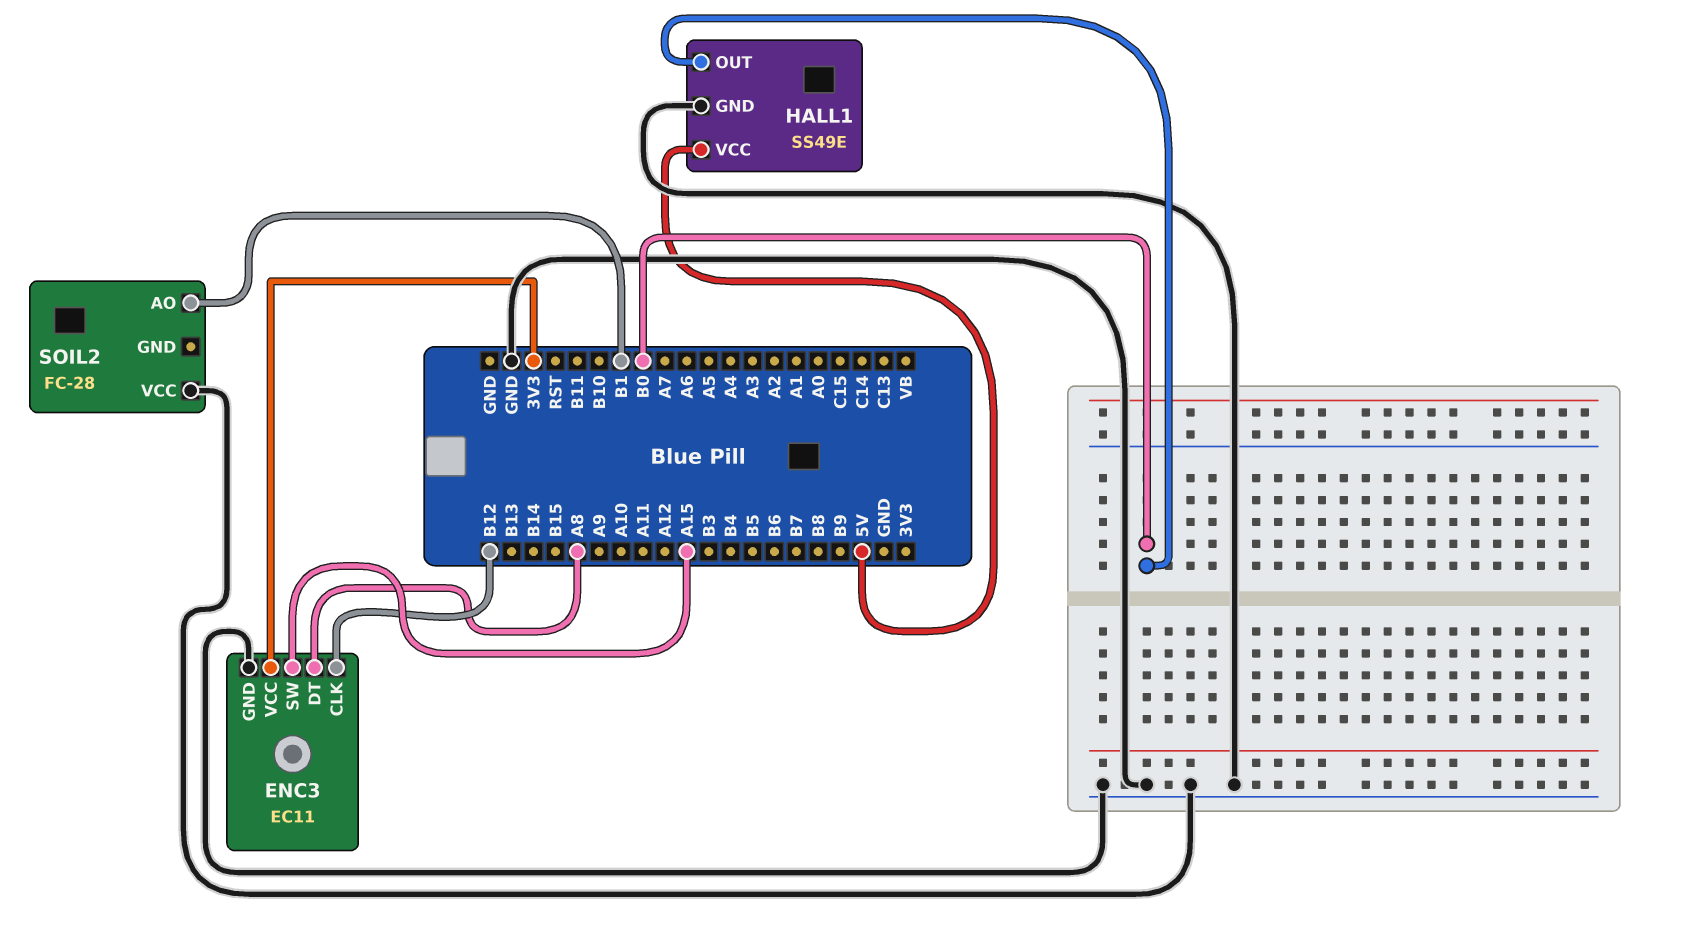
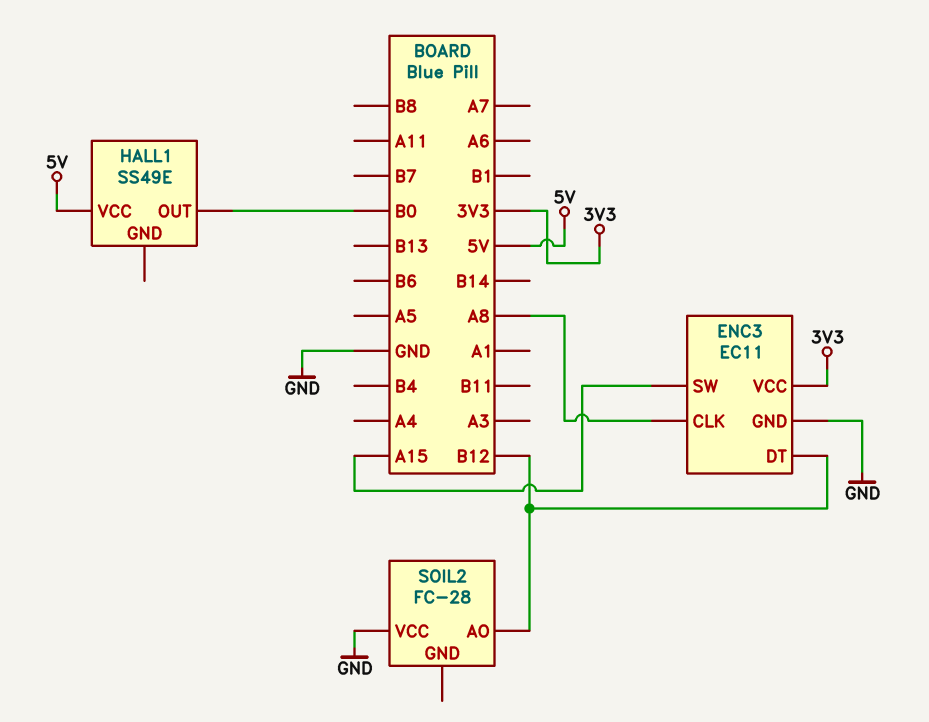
ENC3 pin CLK: B12 -> A8
ENC3 pin DT: A8 -> B12
HALL1 pin GND: GND -> none
SOIL2 pin AO: B1 -> B12

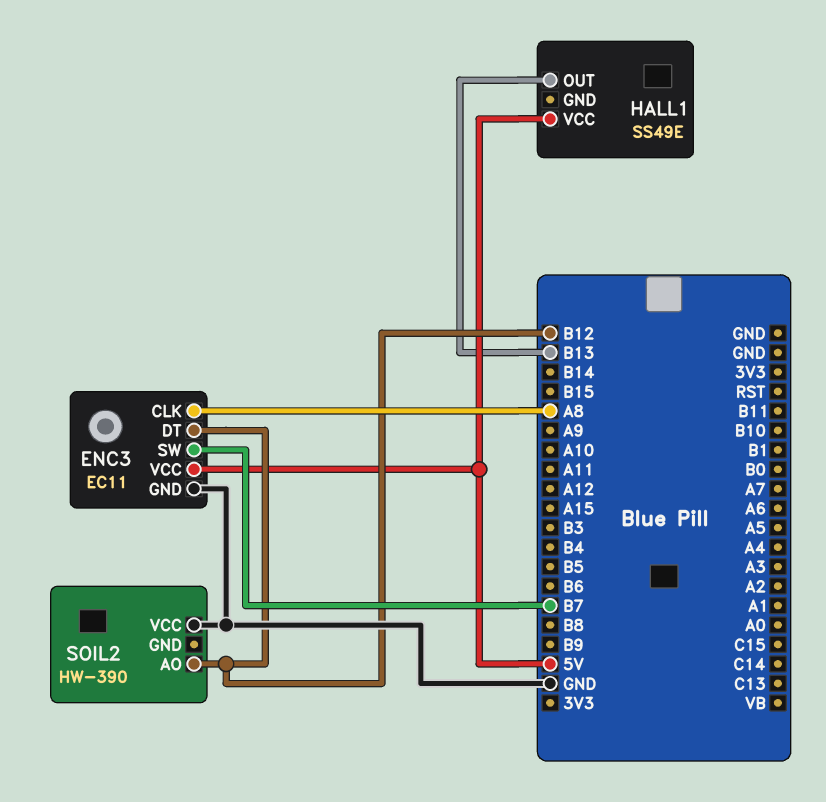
ENC3 pin SW: A15 -> B7
ENC3 pin VCC: 3V3 -> 5V
HALL1 pin OUT: B0 -> B13
SOIL2: FC-28 -> HW-390

